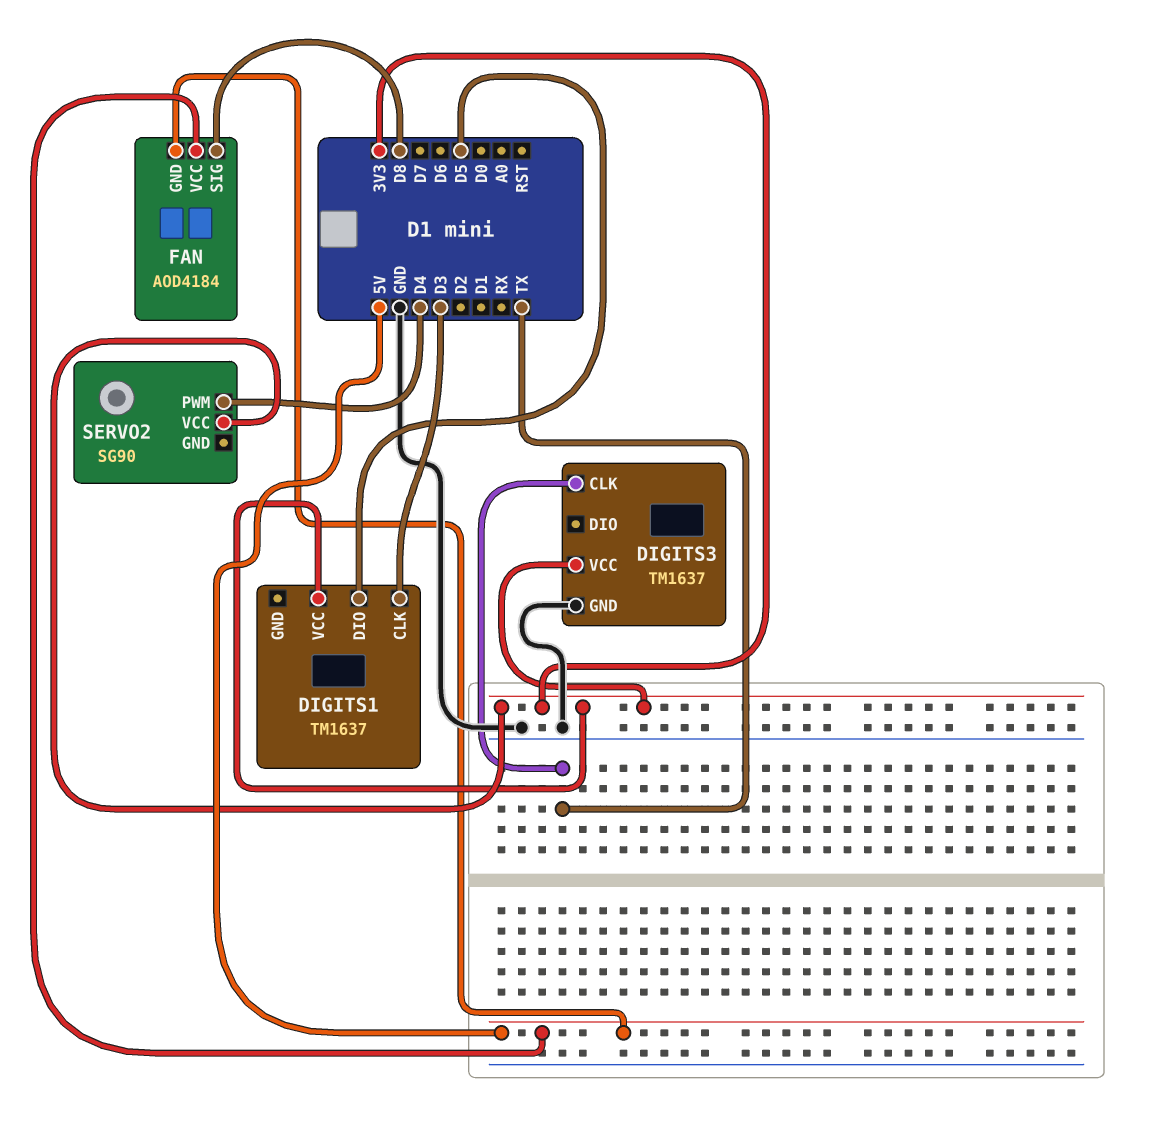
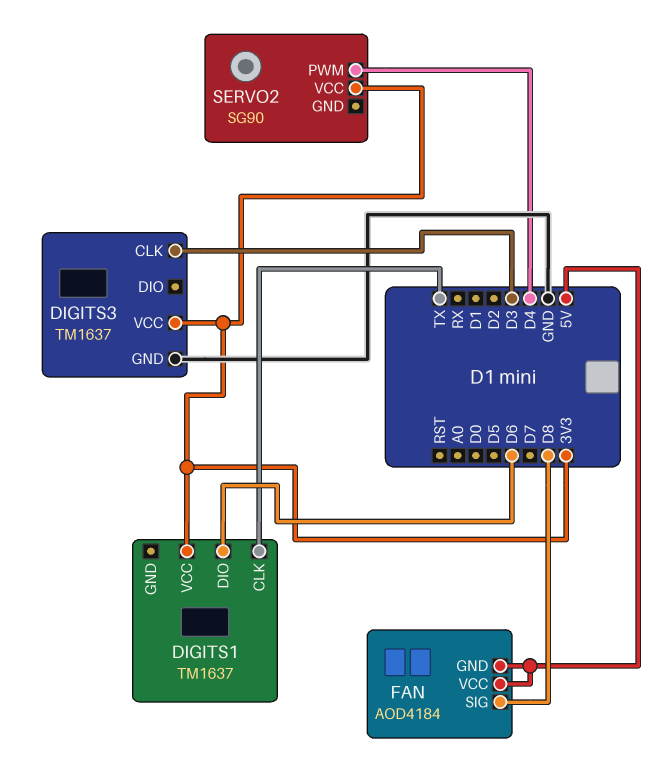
DIGITS1 pin CLK: D3 -> TX
DIGITS1 pin DIO: D5 -> D6
DIGITS3 pin CLK: TX -> D3

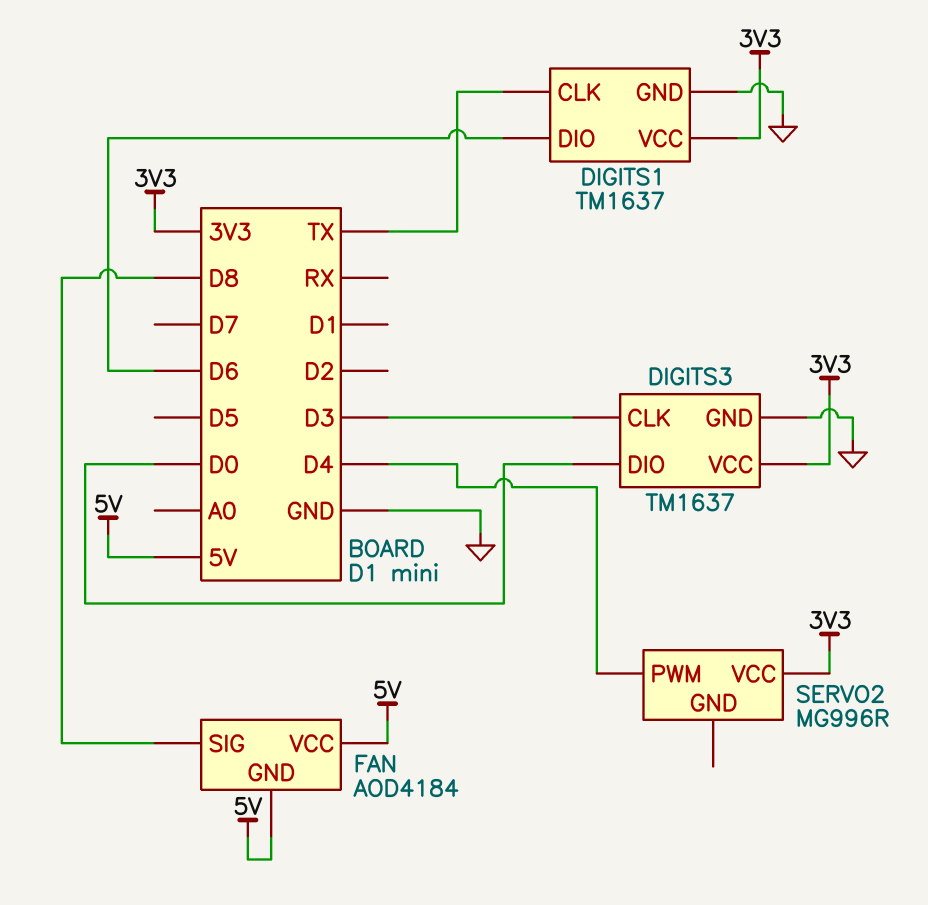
DIGITS1 pin GND: none -> GND
DIGITS3 pin DIO: none -> D0
SERVO2: SG90 -> MG996R

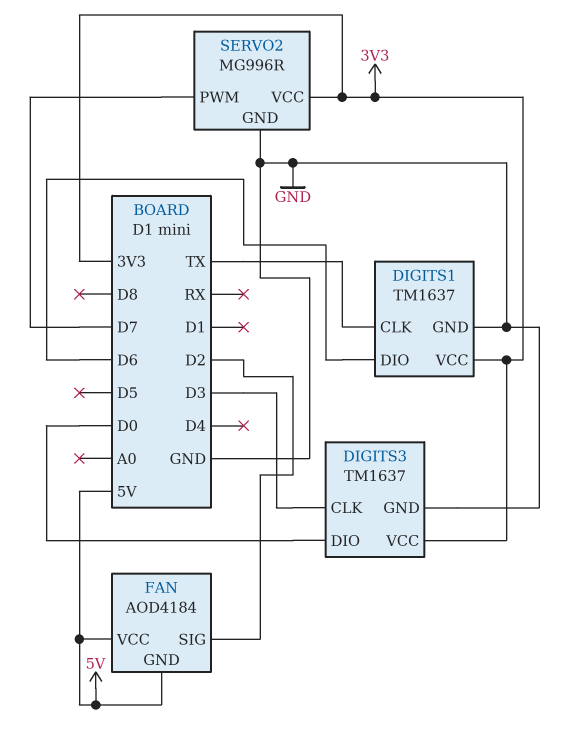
FAN pin SIG: D8 -> D2
SERVO2 pin GND: none -> GND
SERVO2 pin PWM: D4 -> D7

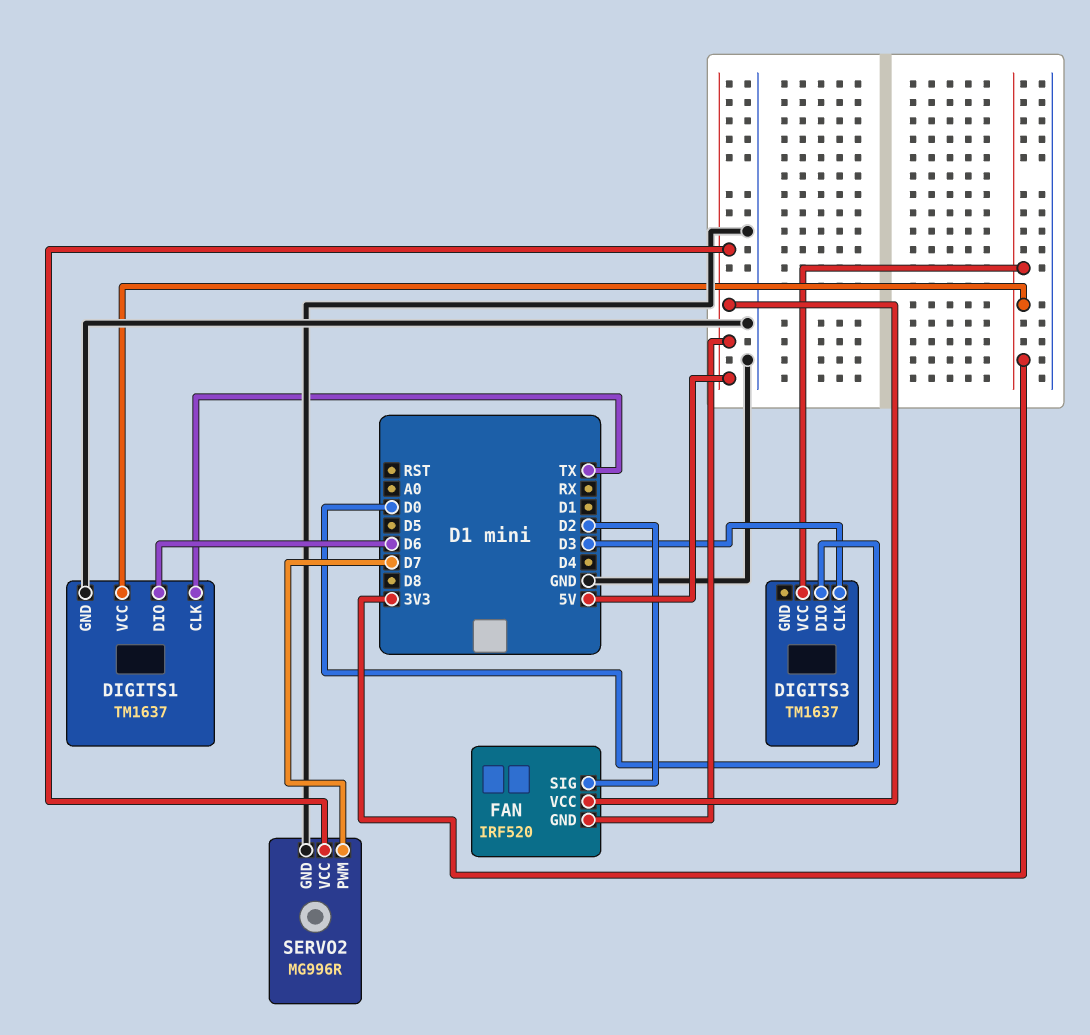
DIGITS3 pin GND: GND -> none
FAN: AOD4184 -> IRF520
SERVO2 pin VCC: 3V3 -> 5V

